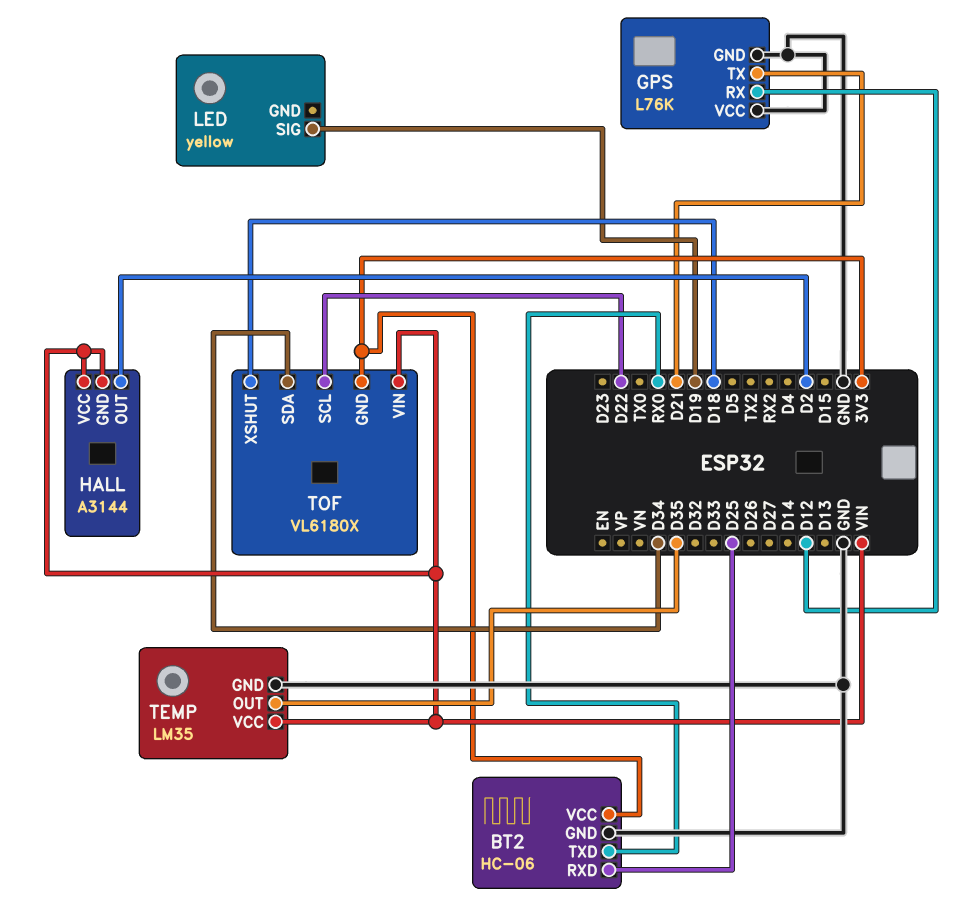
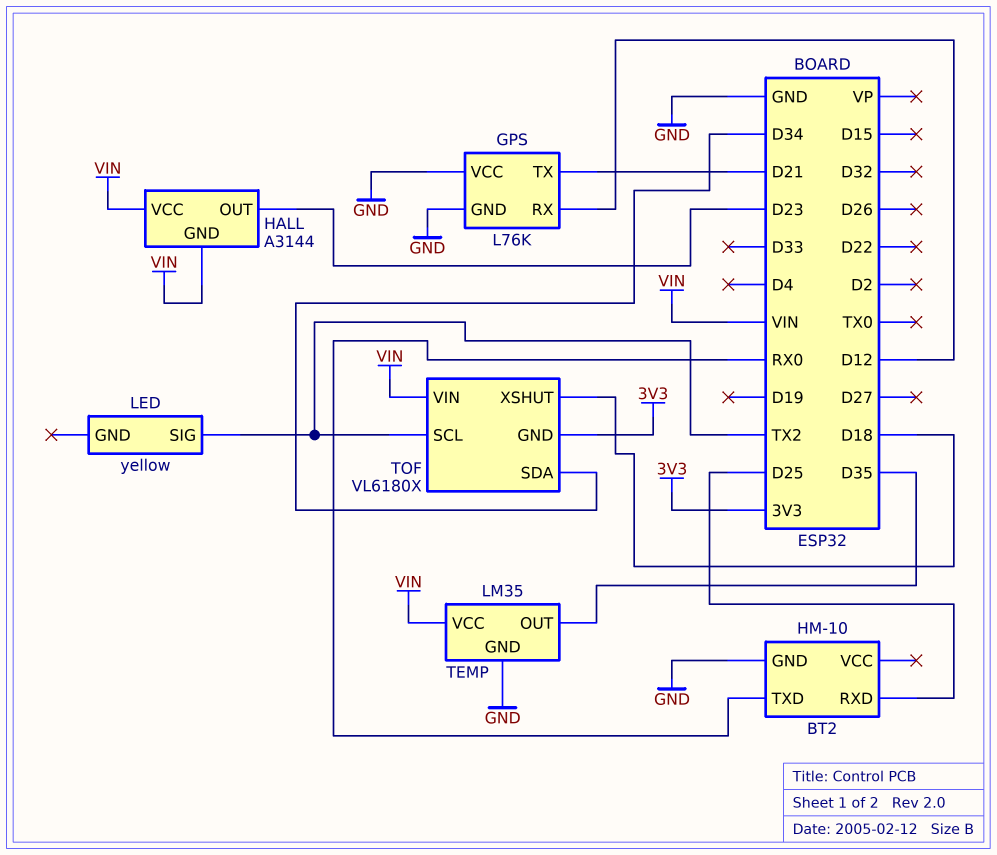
BT2: HC-06 -> HM-10
BT2 pin VCC: 3V3 -> none
HALL pin OUT: D2 -> D23
LED pin SIG: D19 -> TX2
TOF pin SCL: D22 -> TX2

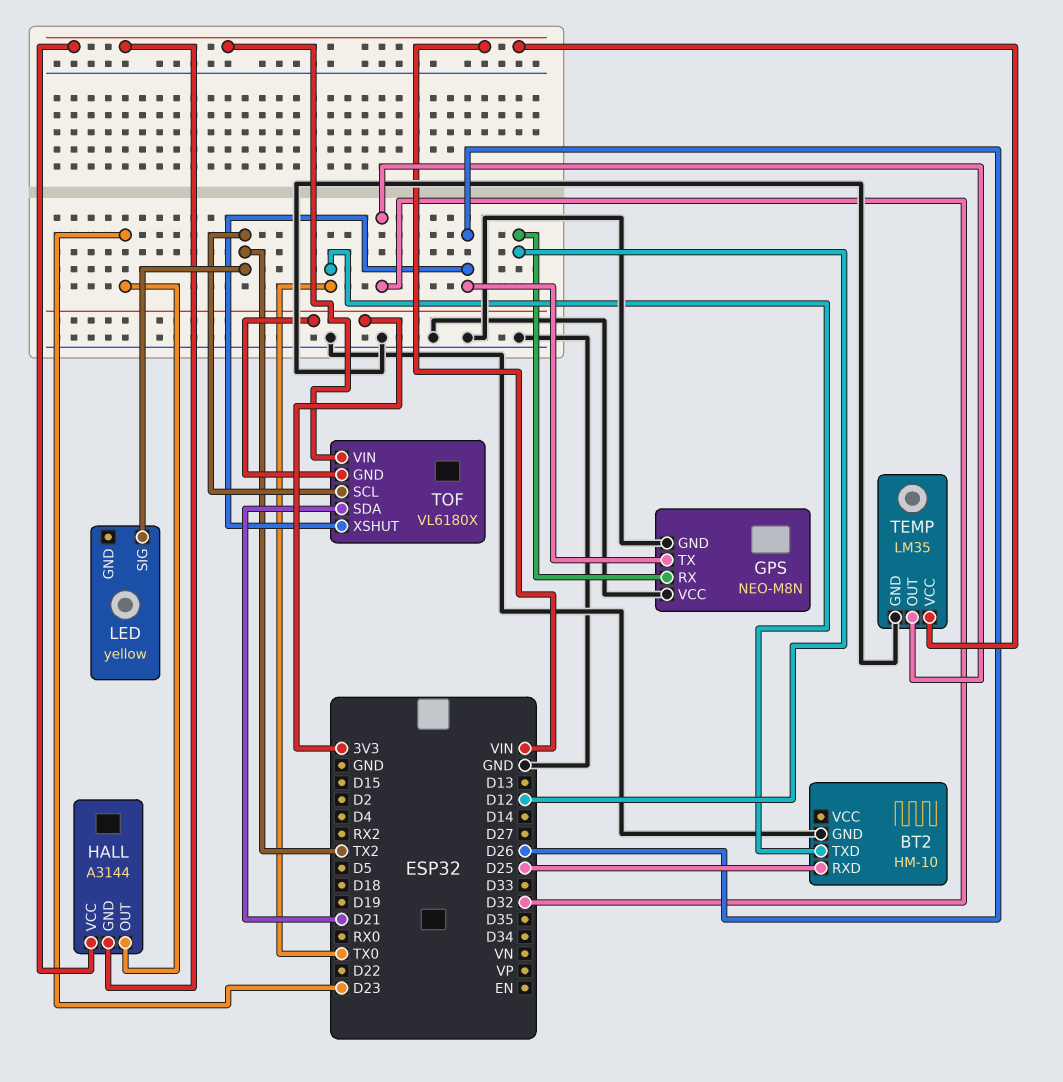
BT2 pin TXD: RX0 -> TX0
GPS: L76K -> NEO-M8N
GPS pin TX: D21 -> D26
TEMP pin OUT: D35 -> D32
TOF pin SDA: D34 -> D21
TOF pin XSHUT: D18 -> D26

